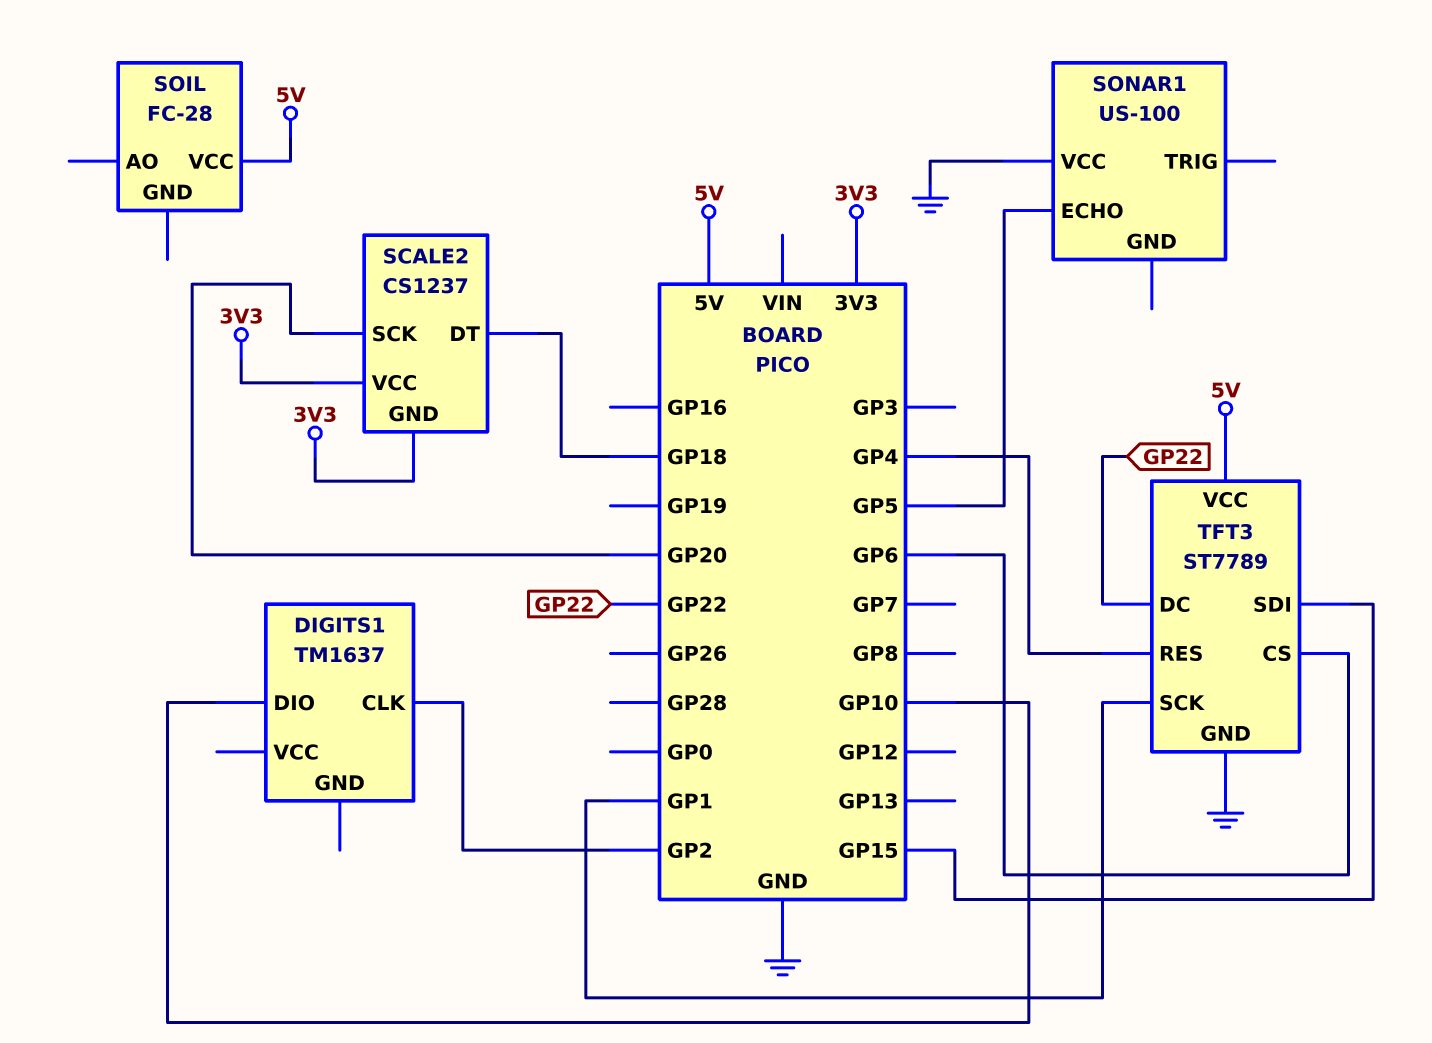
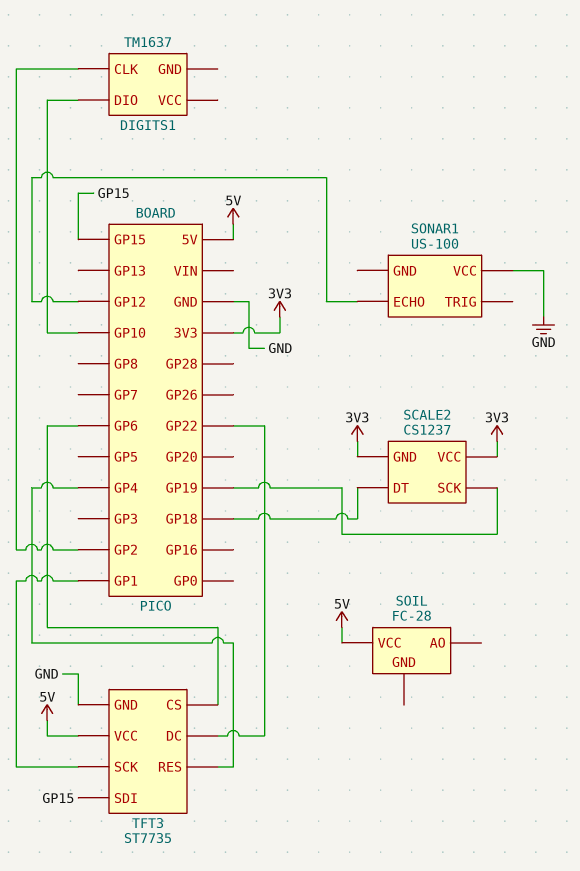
SCALE2 pin SCK: GP20 -> GP19
SONAR1 pin ECHO: GP5 -> GP12
TFT3: ST7789 -> ST7735

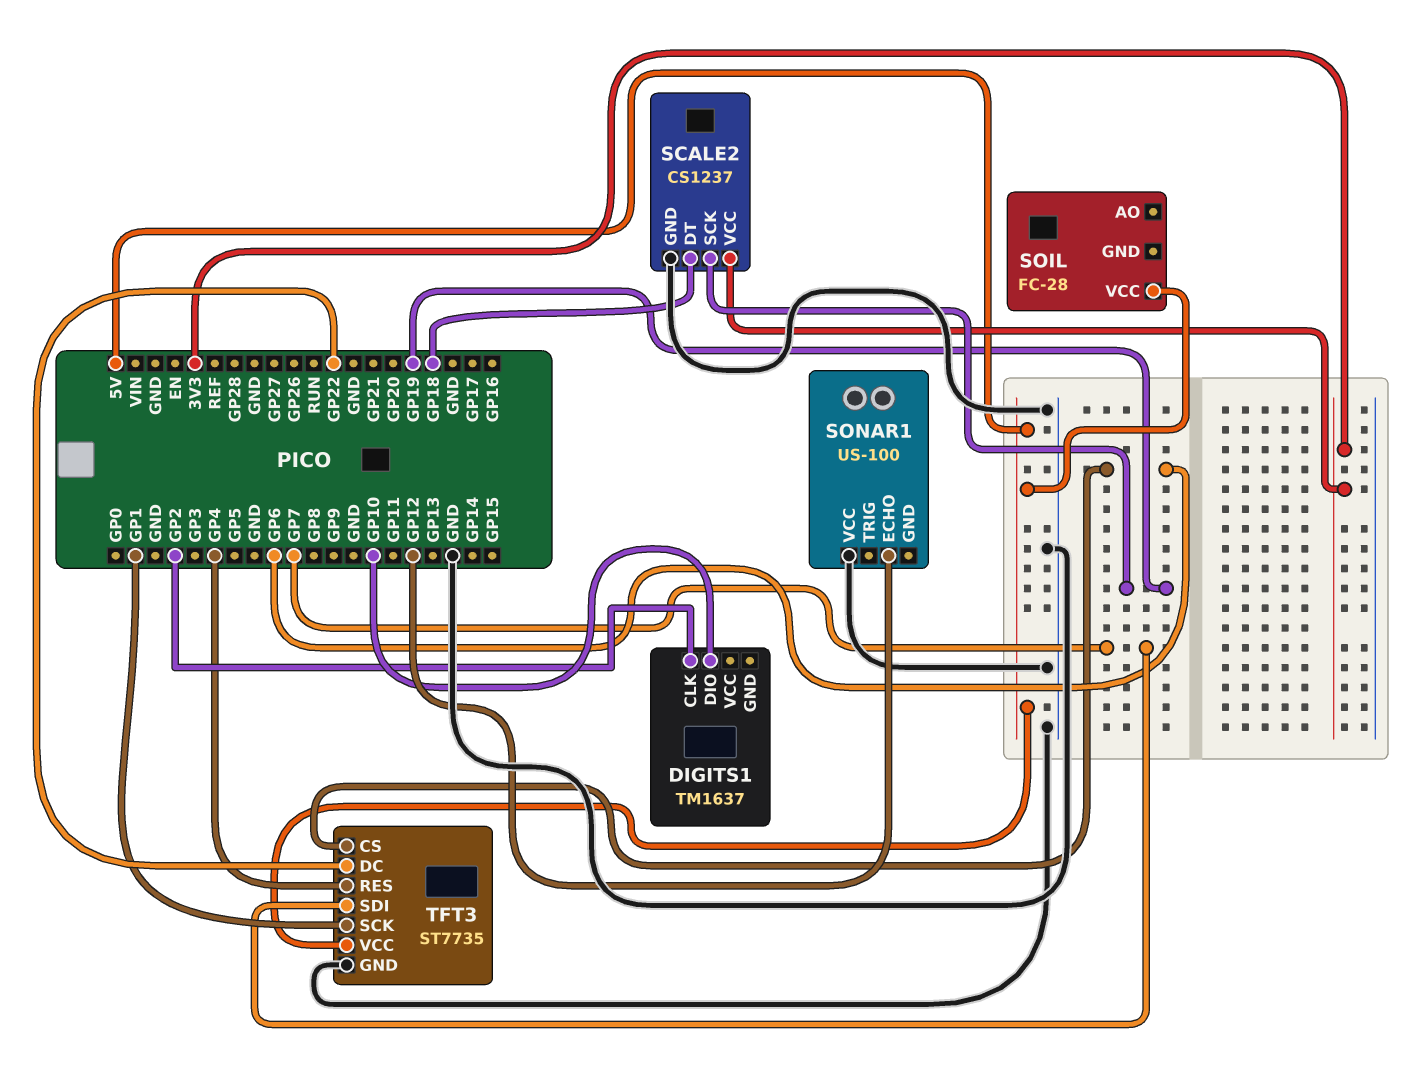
SCALE2 pin GND: 3V3 -> GND
TFT3 pin SDI: GP15 -> GP7

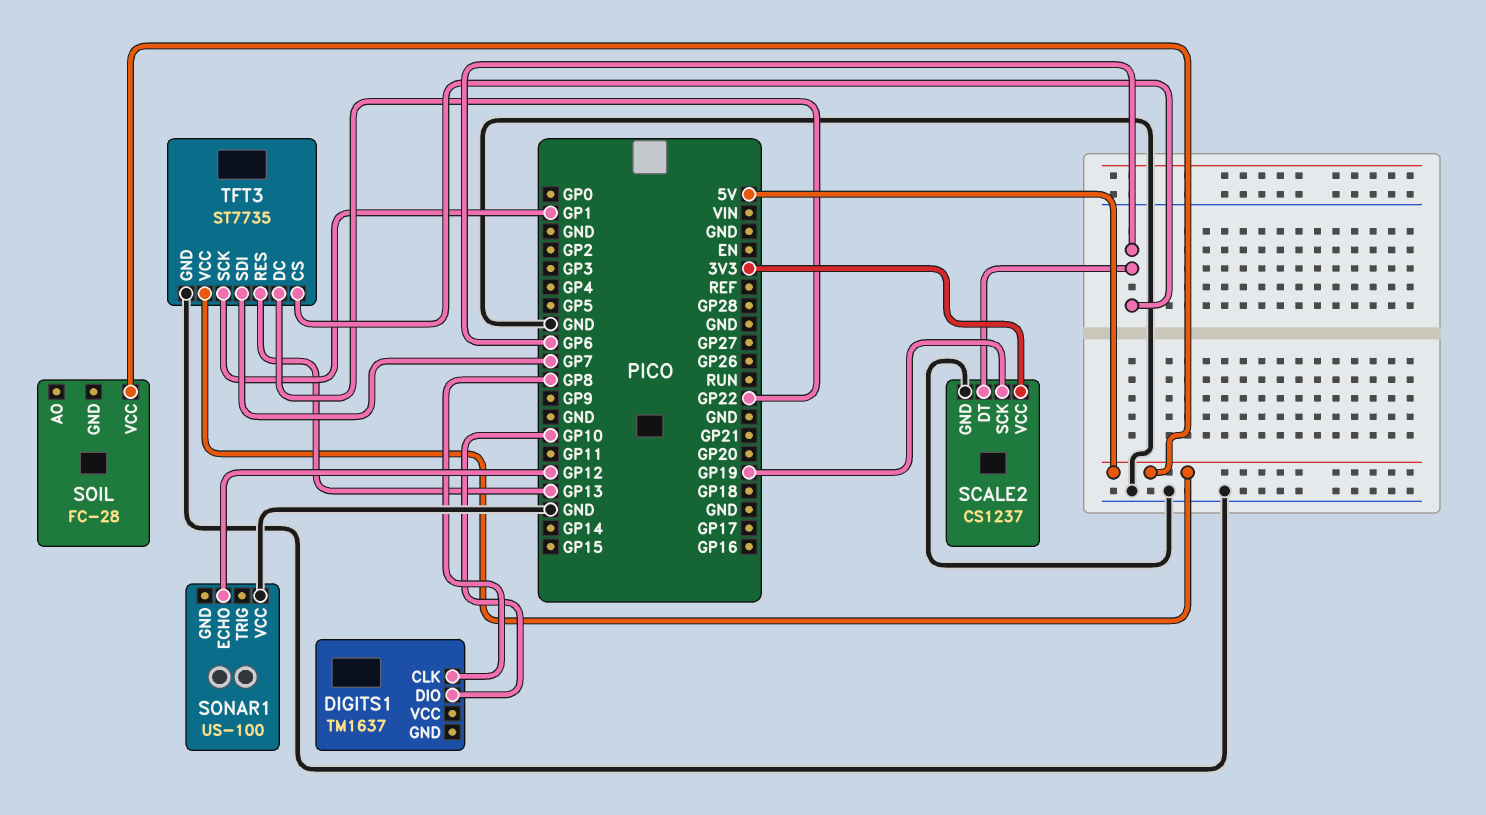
DIGITS1 pin CLK: GP2 -> GP8
SCALE2 pin DT: GP18 -> GP6
TFT3 pin RES: GP4 -> GP13

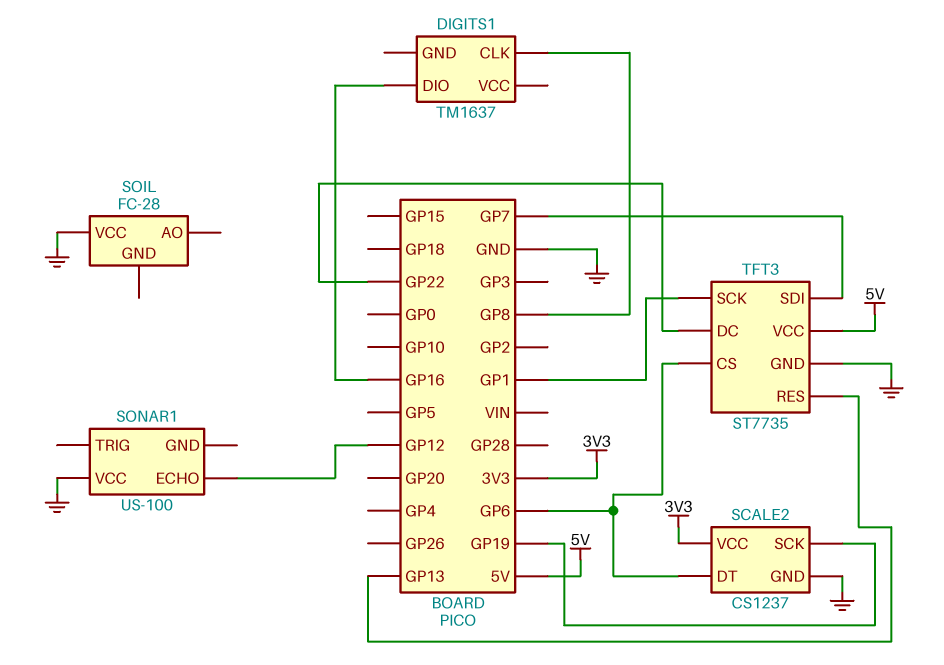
DIGITS1 pin DIO: GP10 -> GP16
SOIL pin VCC: 5V -> GND

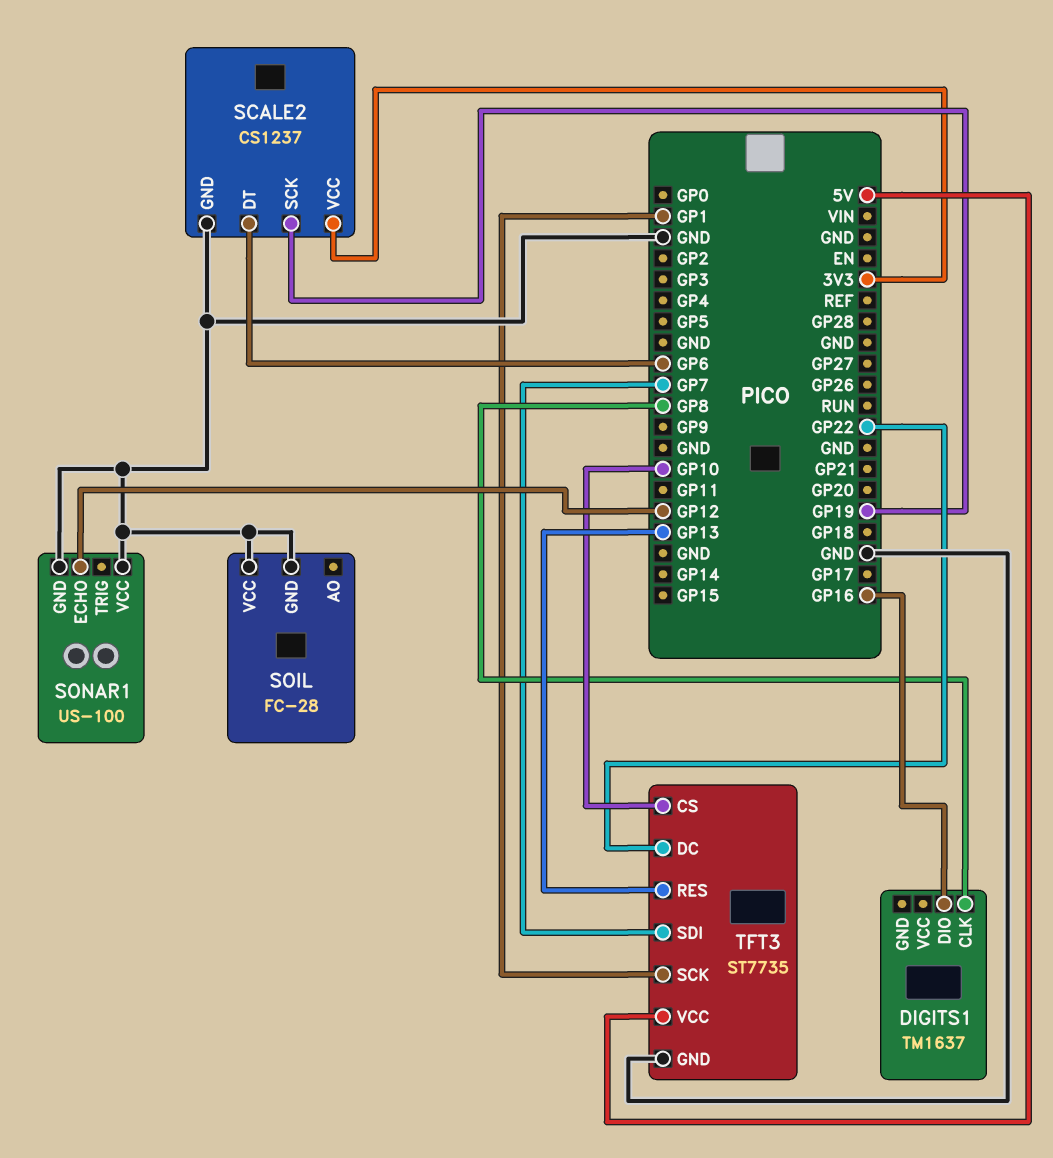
SOIL pin GND: none -> GND
SONAR1 pin GND: none -> GND
TFT3 pin CS: GP6 -> GP10

